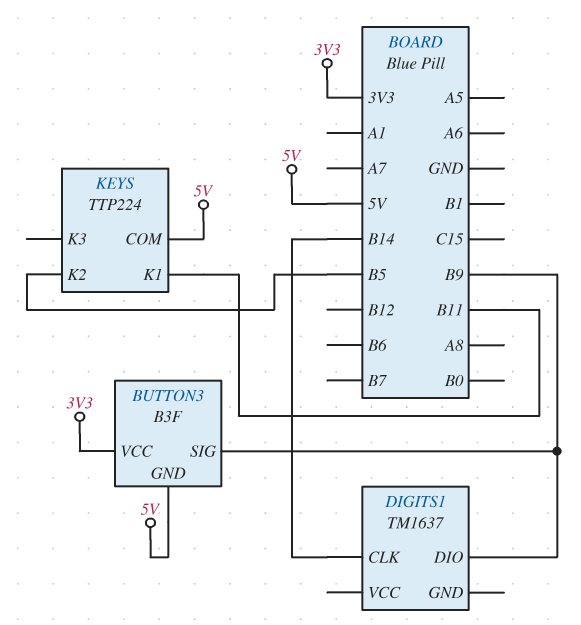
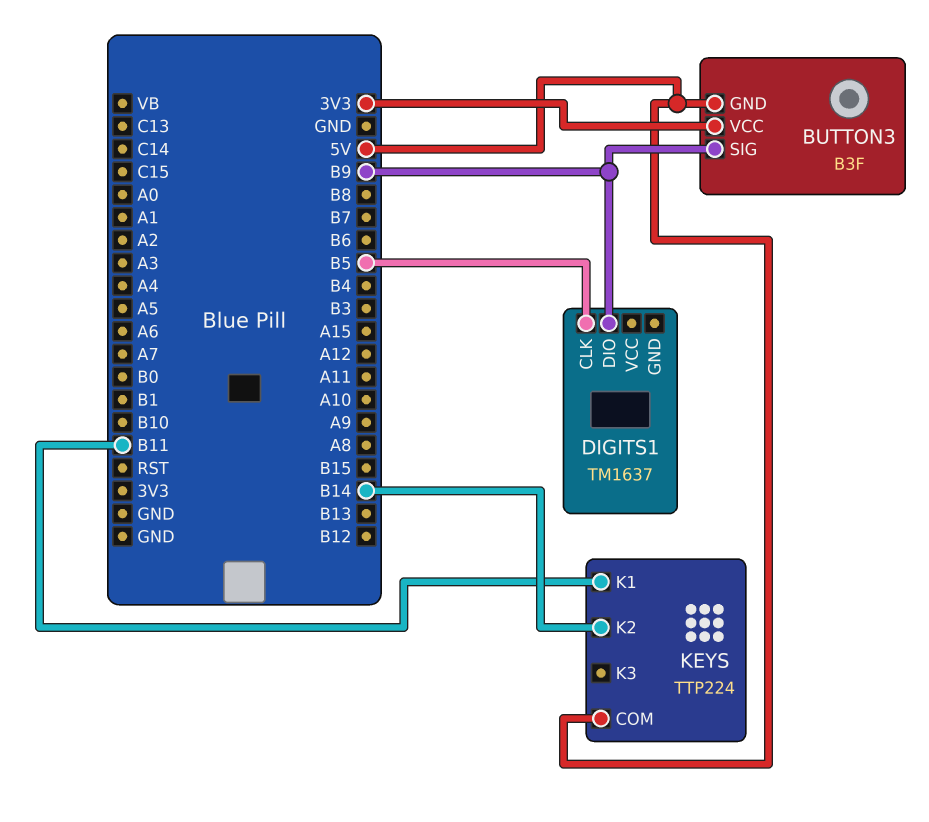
DIGITS1 pin CLK: B14 -> B5
KEYS pin K2: B5 -> B14

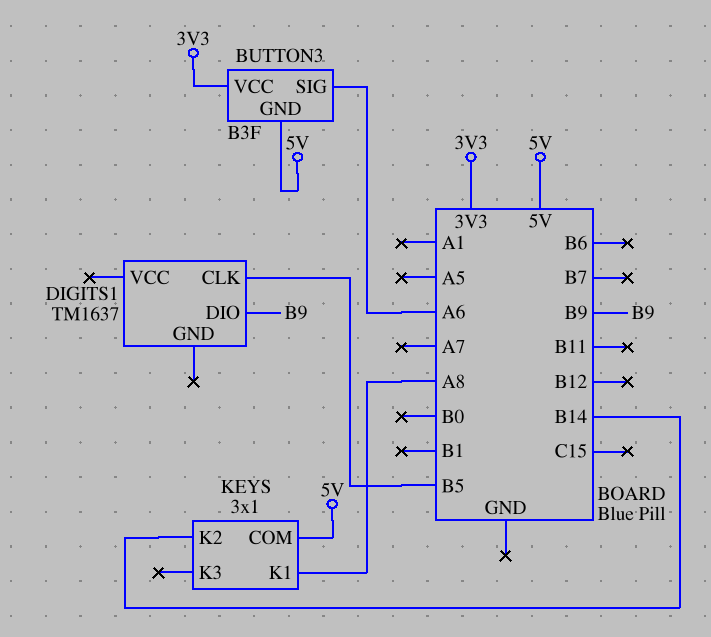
BUTTON3 pin SIG: B9 -> A6
KEYS: TTP224 -> 3x1
KEYS pin K1: B11 -> A8

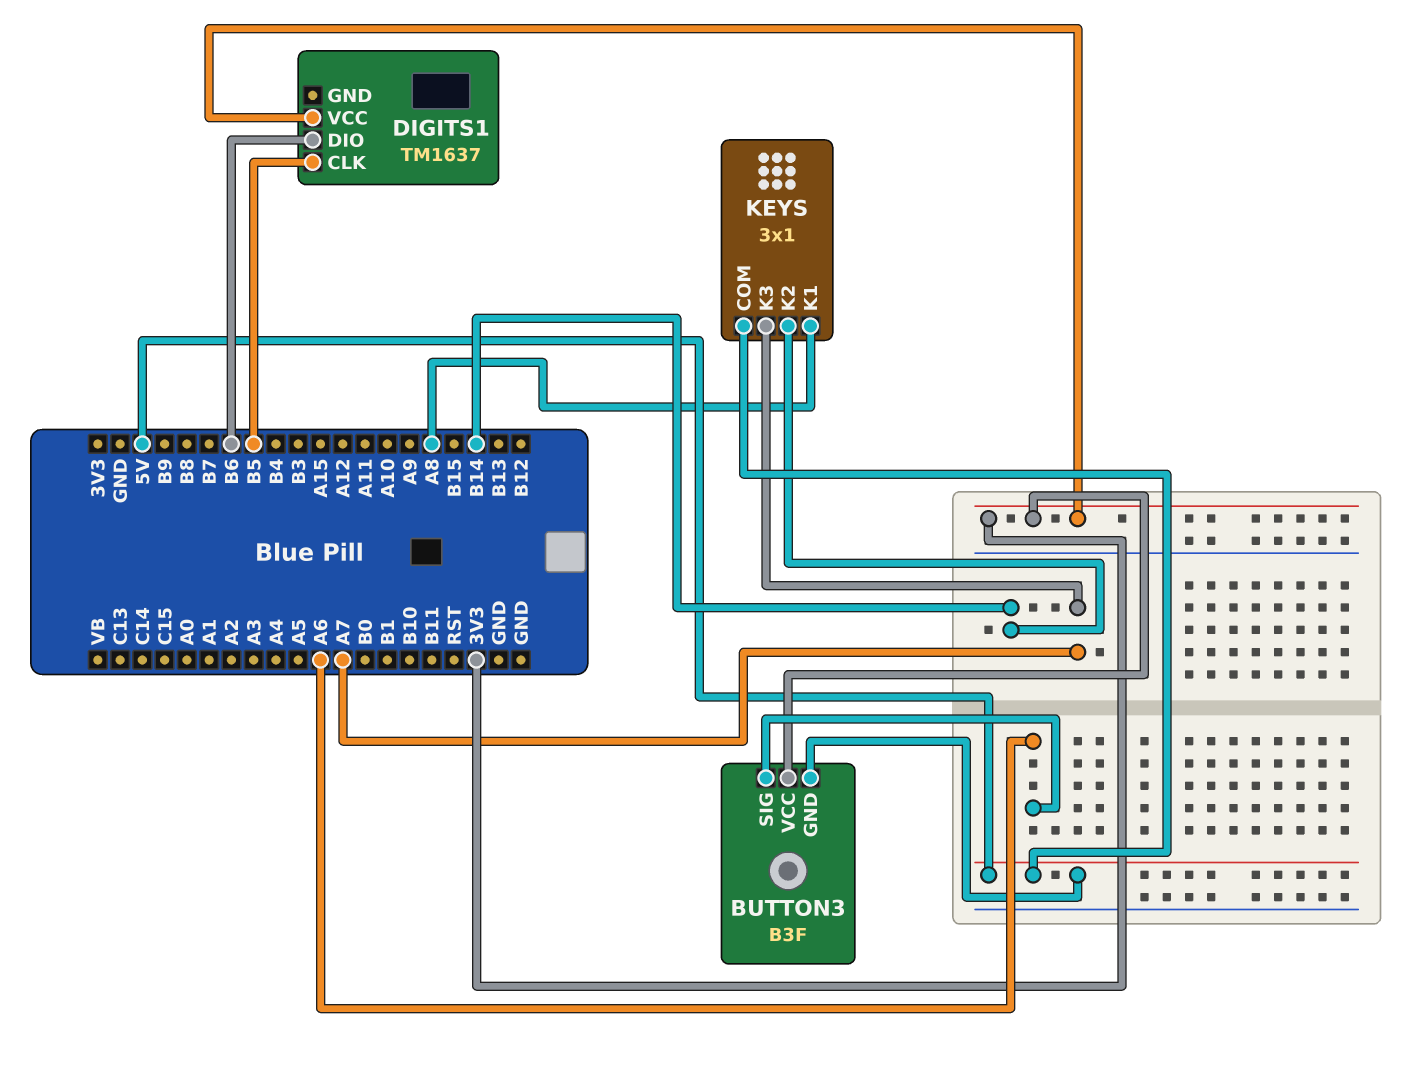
DIGITS1 pin DIO: B9 -> B6
DIGITS1 pin VCC: none -> 3V3
KEYS pin K3: none -> A7

